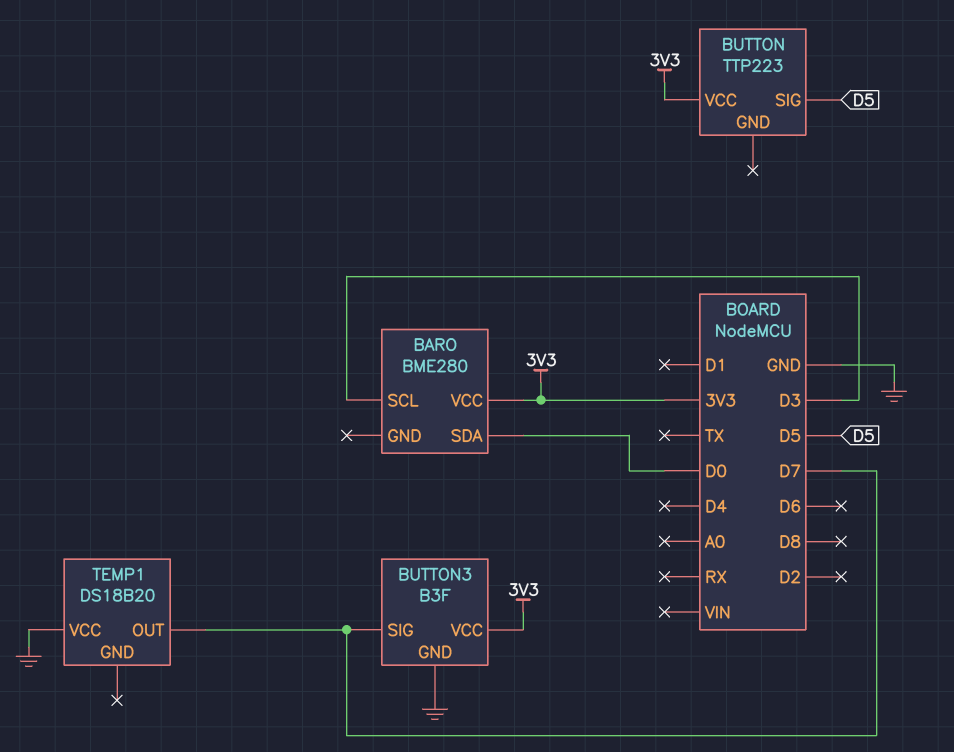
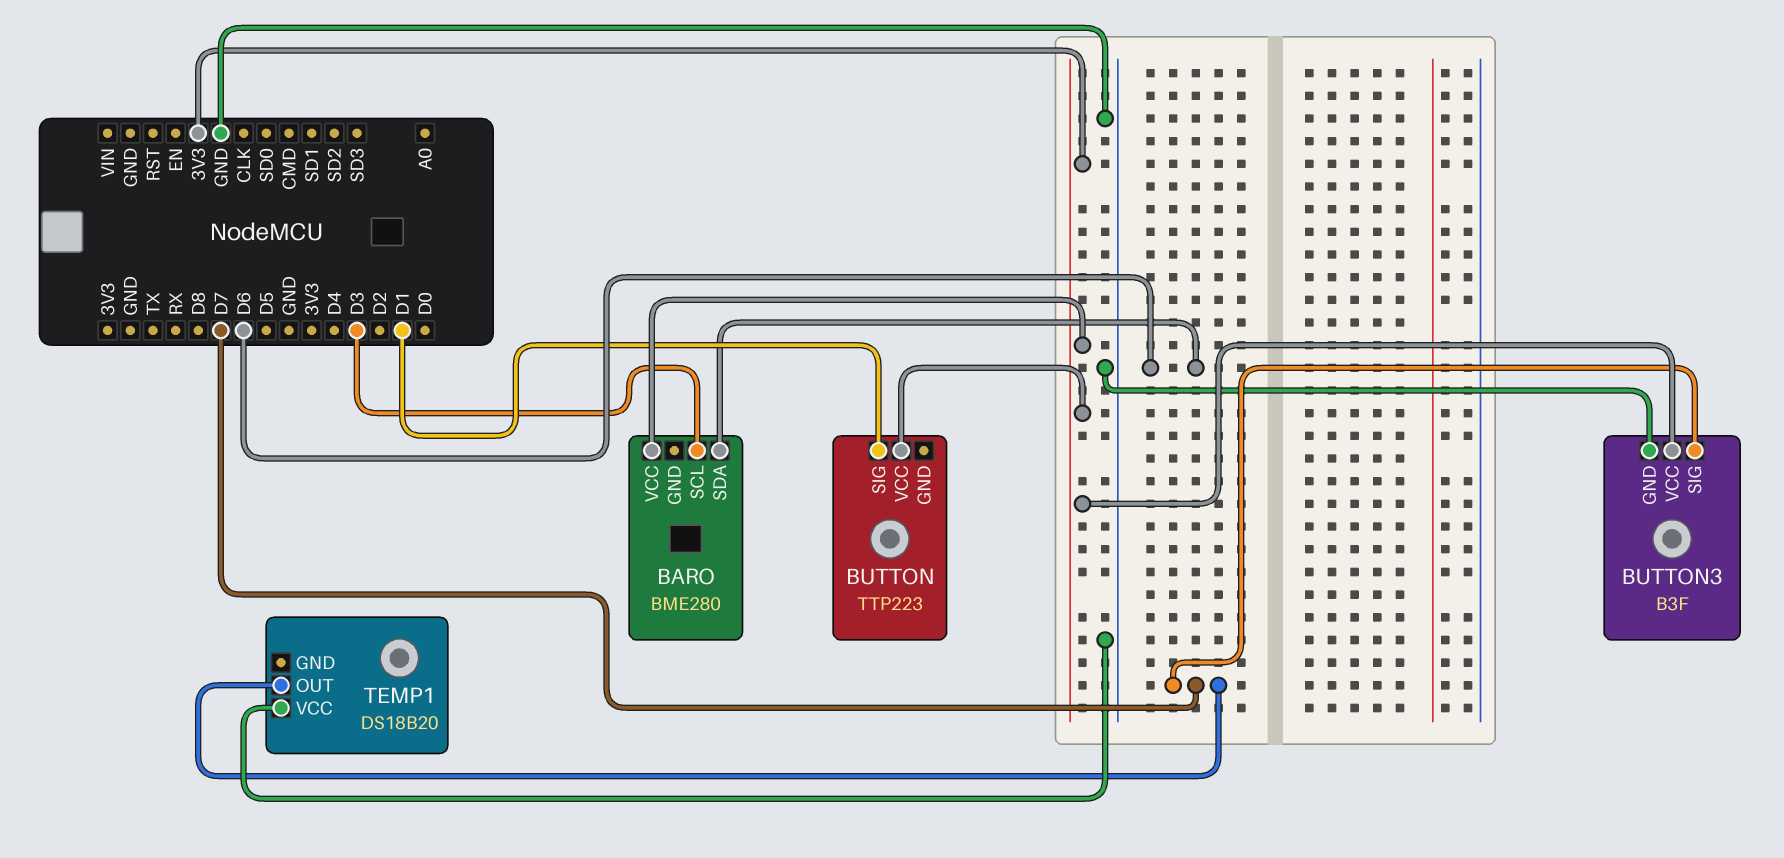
BARO pin SDA: D0 -> D6
BUTTON pin SIG: D5 -> D1

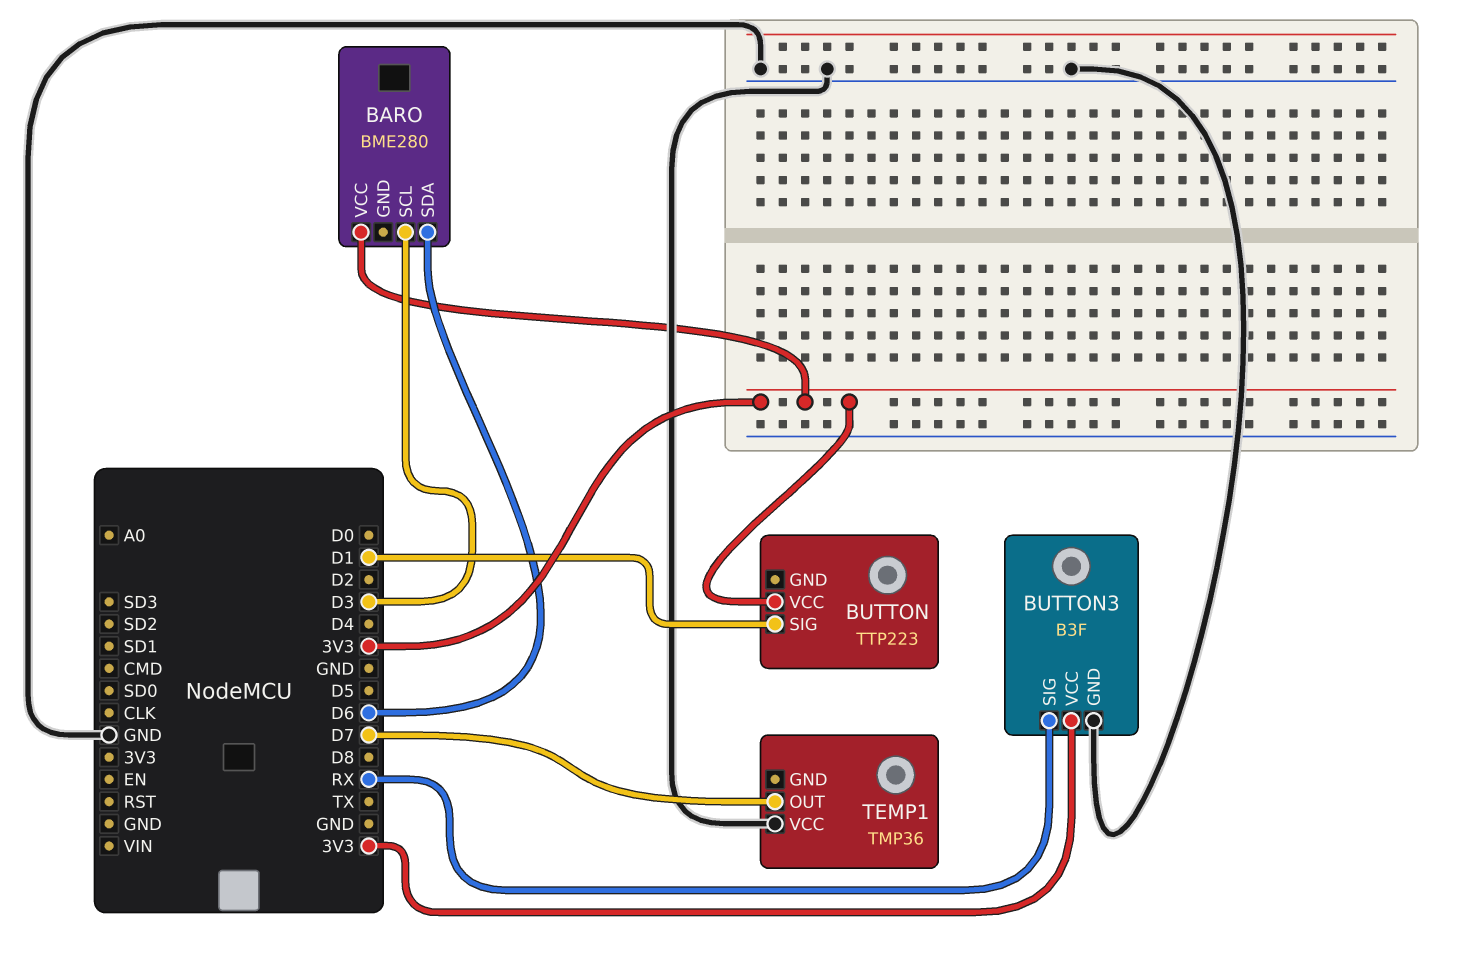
BUTTON3 pin SIG: D7 -> RX
TEMP1: DS18B20 -> TMP36

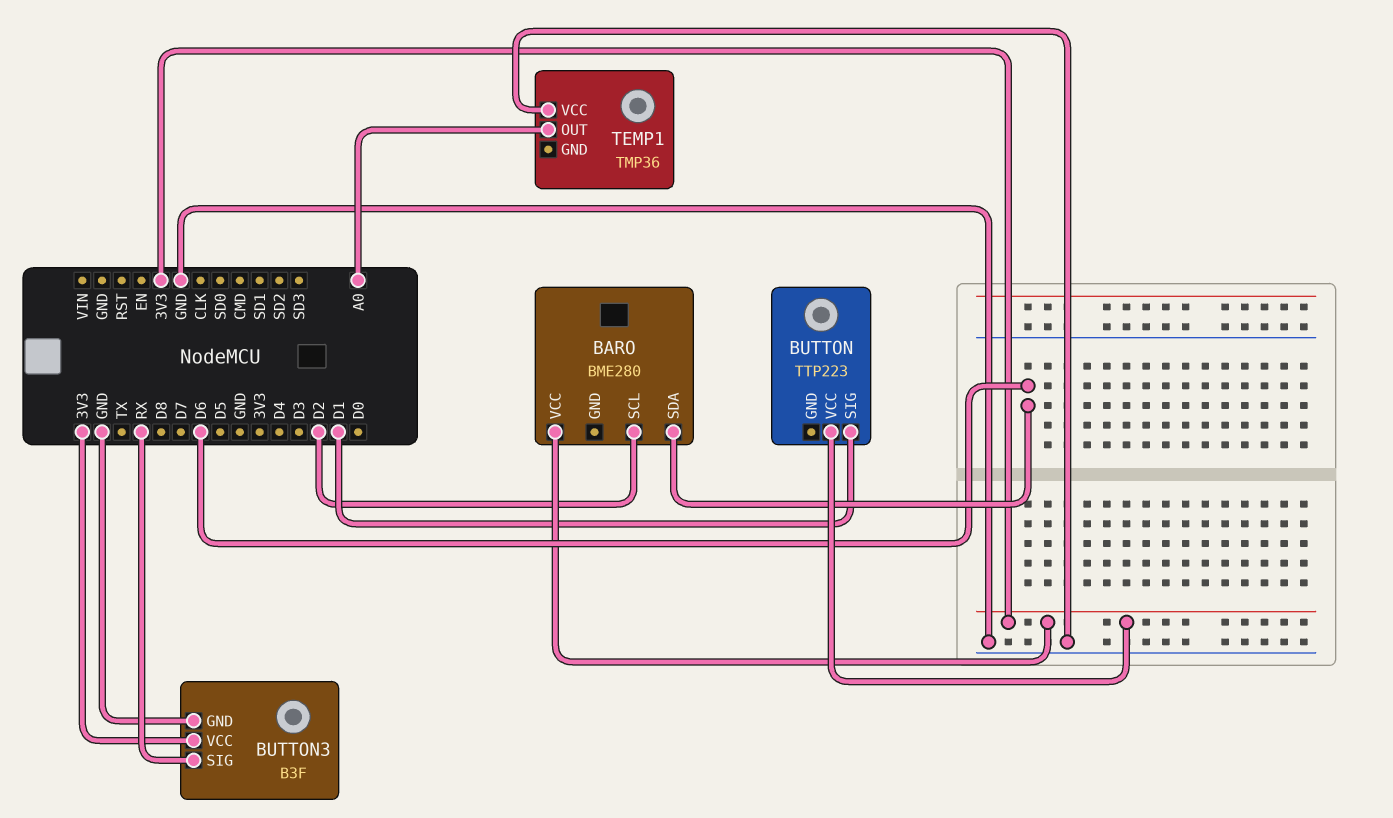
BARO pin SCL: D3 -> D2
TEMP1 pin OUT: D7 -> A0

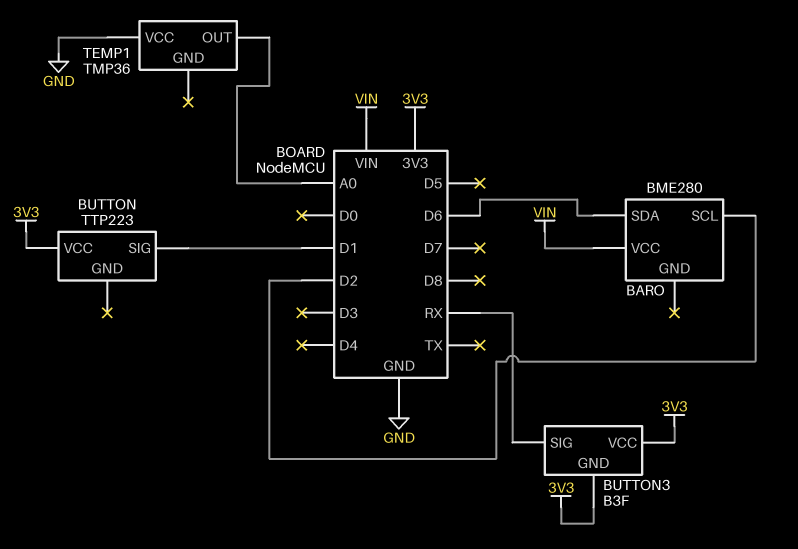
BARO pin VCC: 3V3 -> VIN
BUTTON3 pin GND: GND -> 3V3

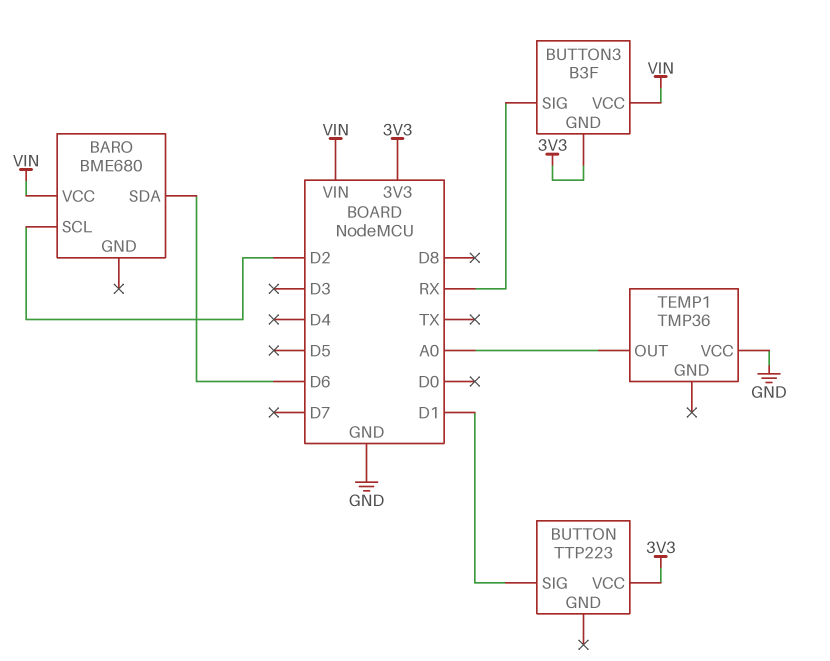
BARO: BME280 -> BME680
BUTTON3 pin VCC: 3V3 -> VIN

